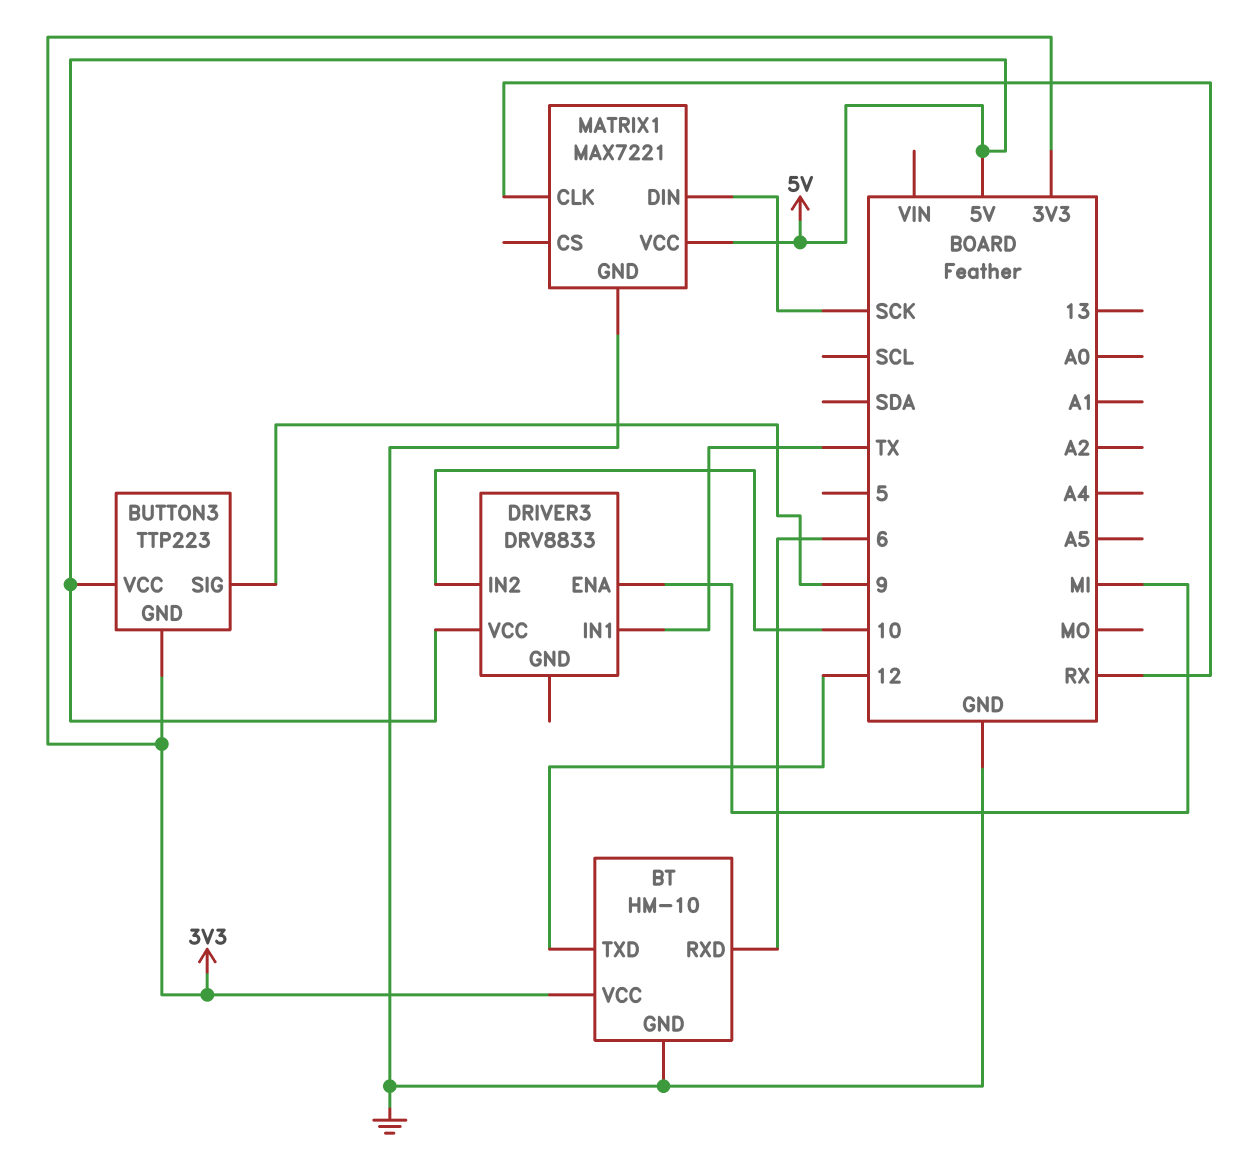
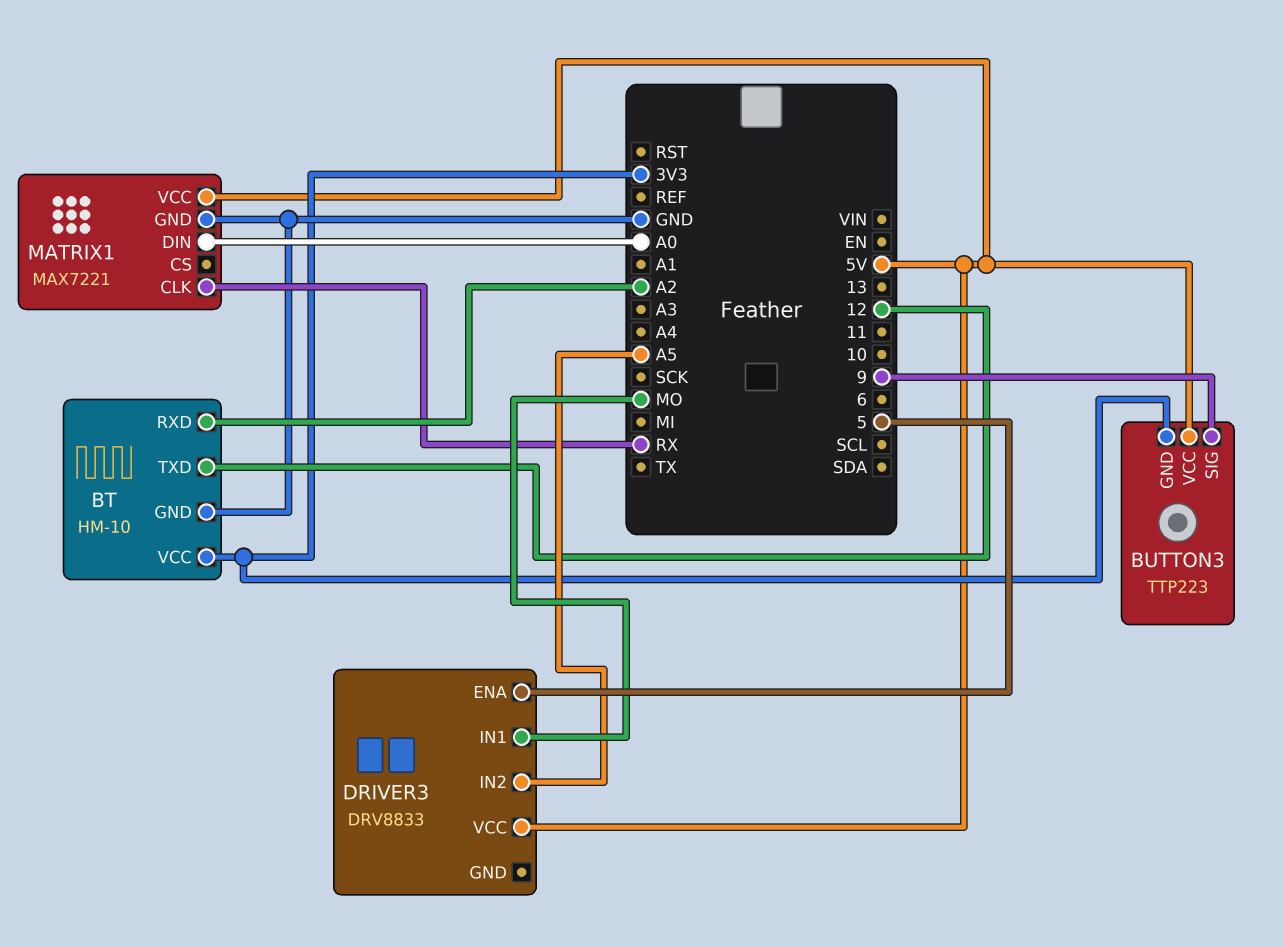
BT pin RXD: 6 -> A2
DRIVER3 pin ENA: MI -> 5
DRIVER3 pin IN1: TX -> MO
DRIVER3 pin IN2: 10 -> A5
MATRIX1 pin DIN: SCK -> A0

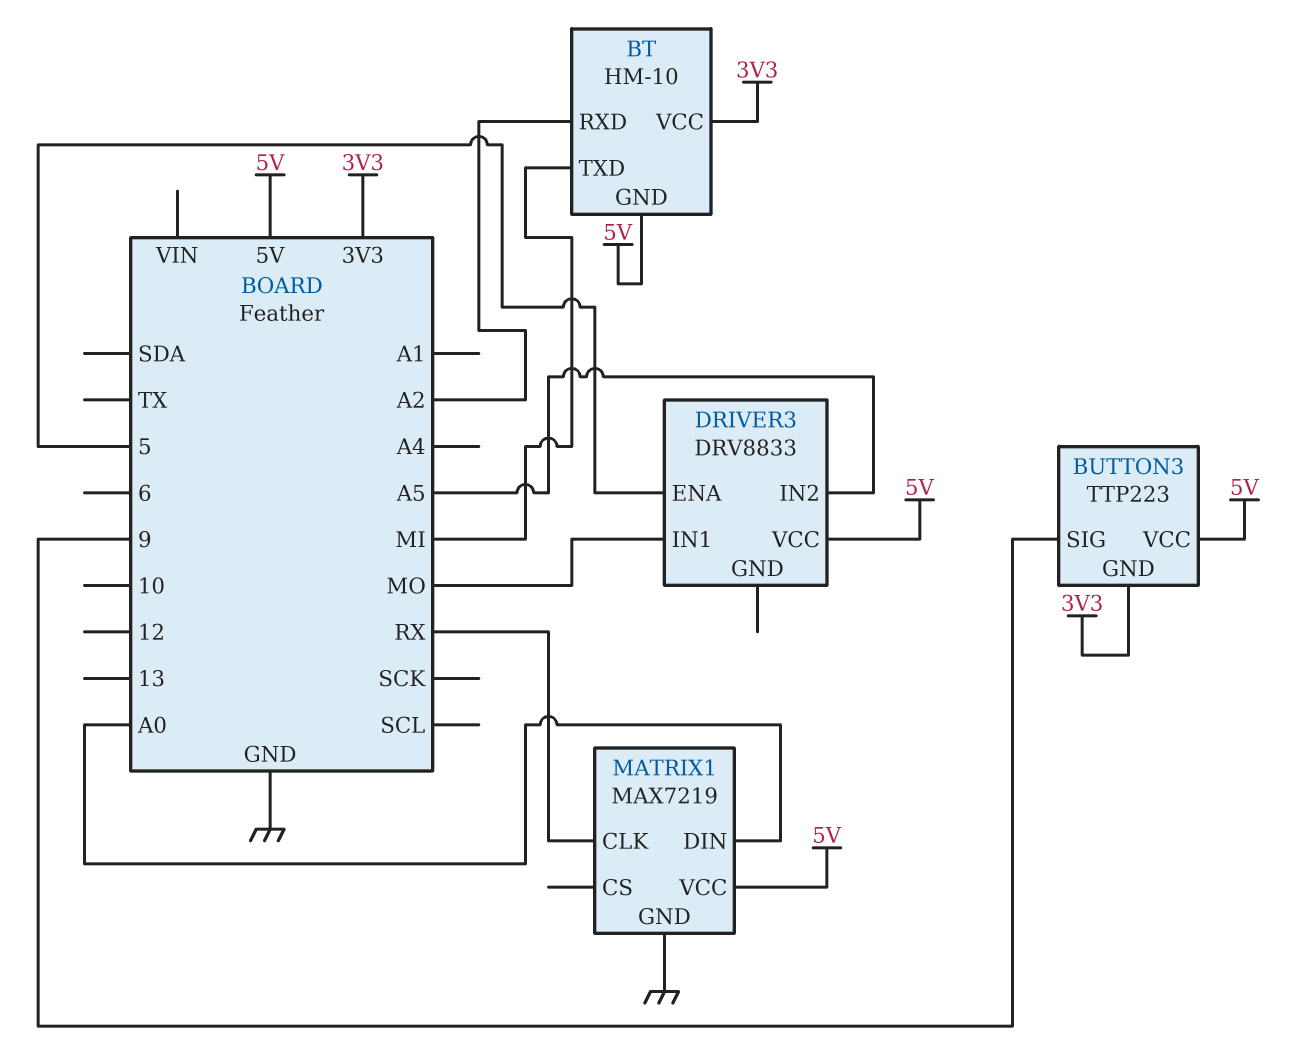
BT pin GND: GND -> 5V
BT pin TXD: 12 -> MI
MATRIX1: MAX7221 -> MAX7219

